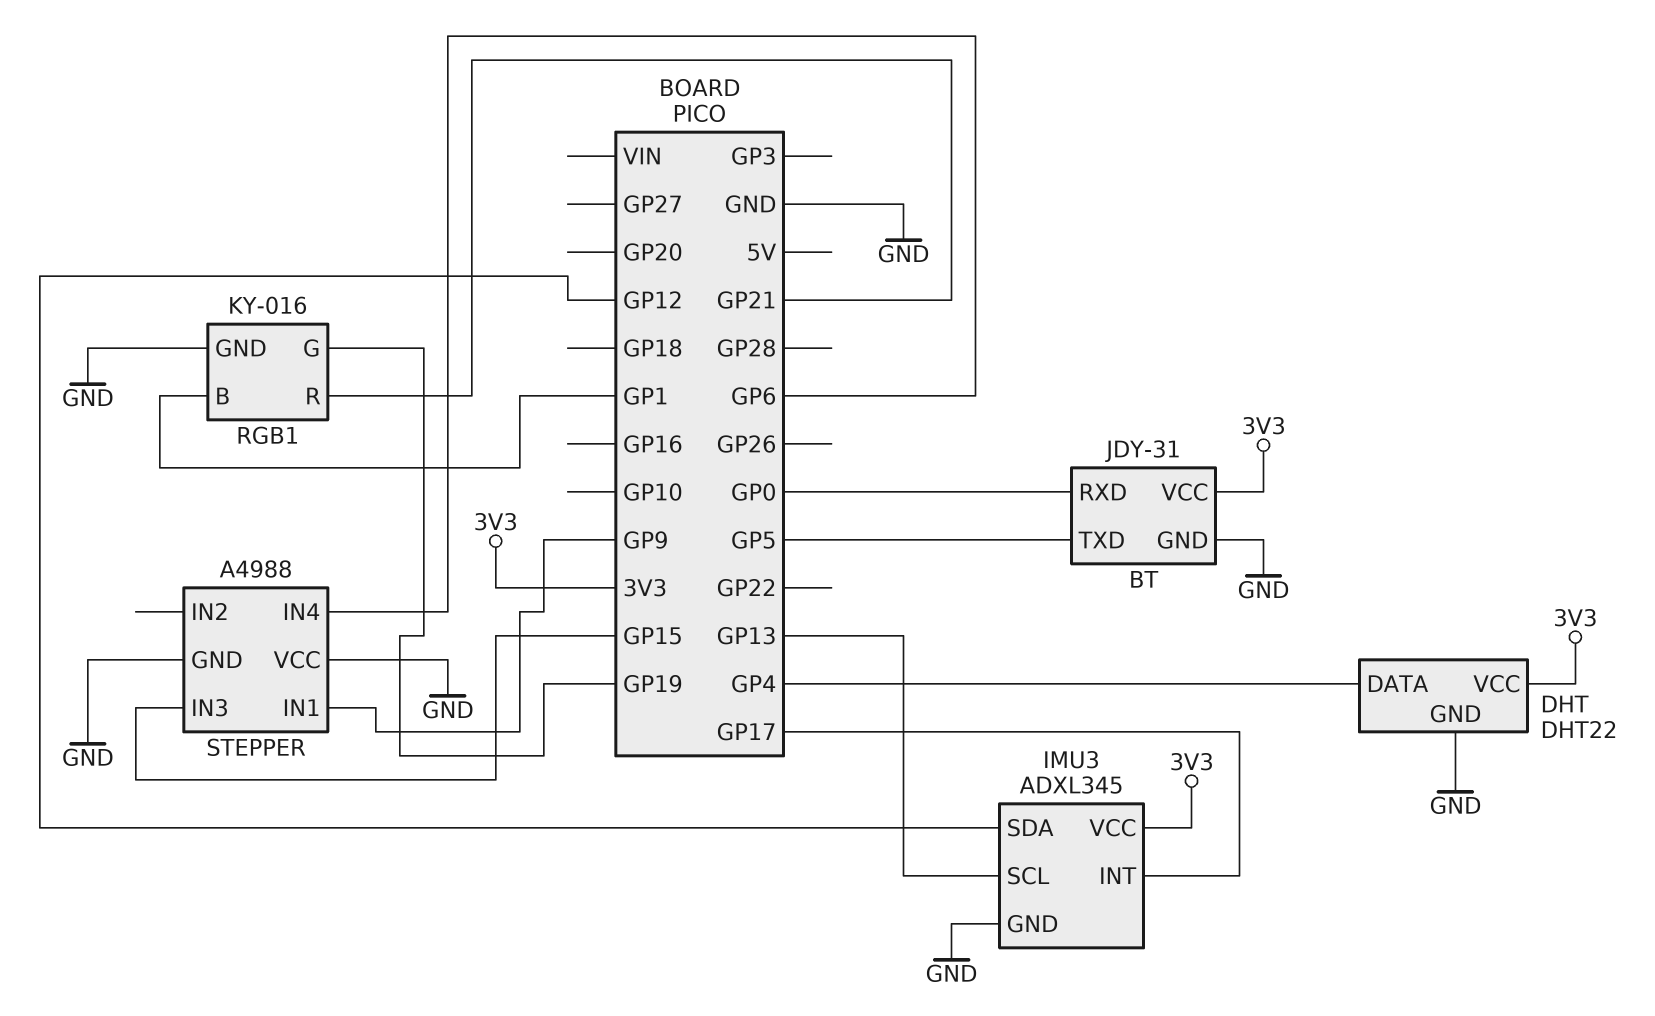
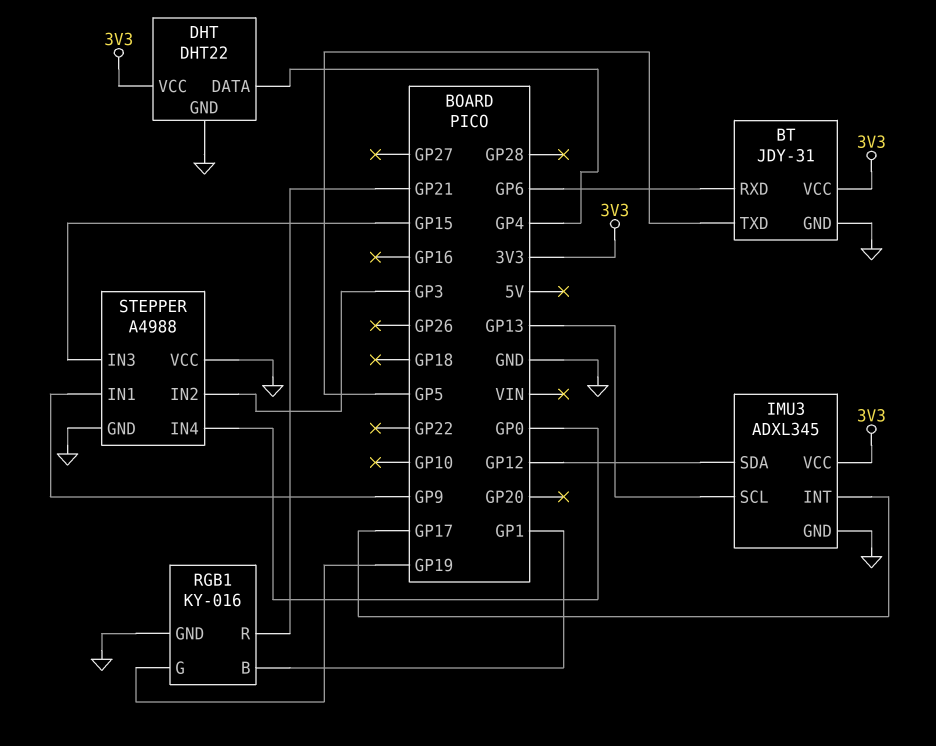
BT pin RXD: GP0 -> GP6
STEPPER pin IN2: none -> GP3
STEPPER pin IN4: GP6 -> GP0

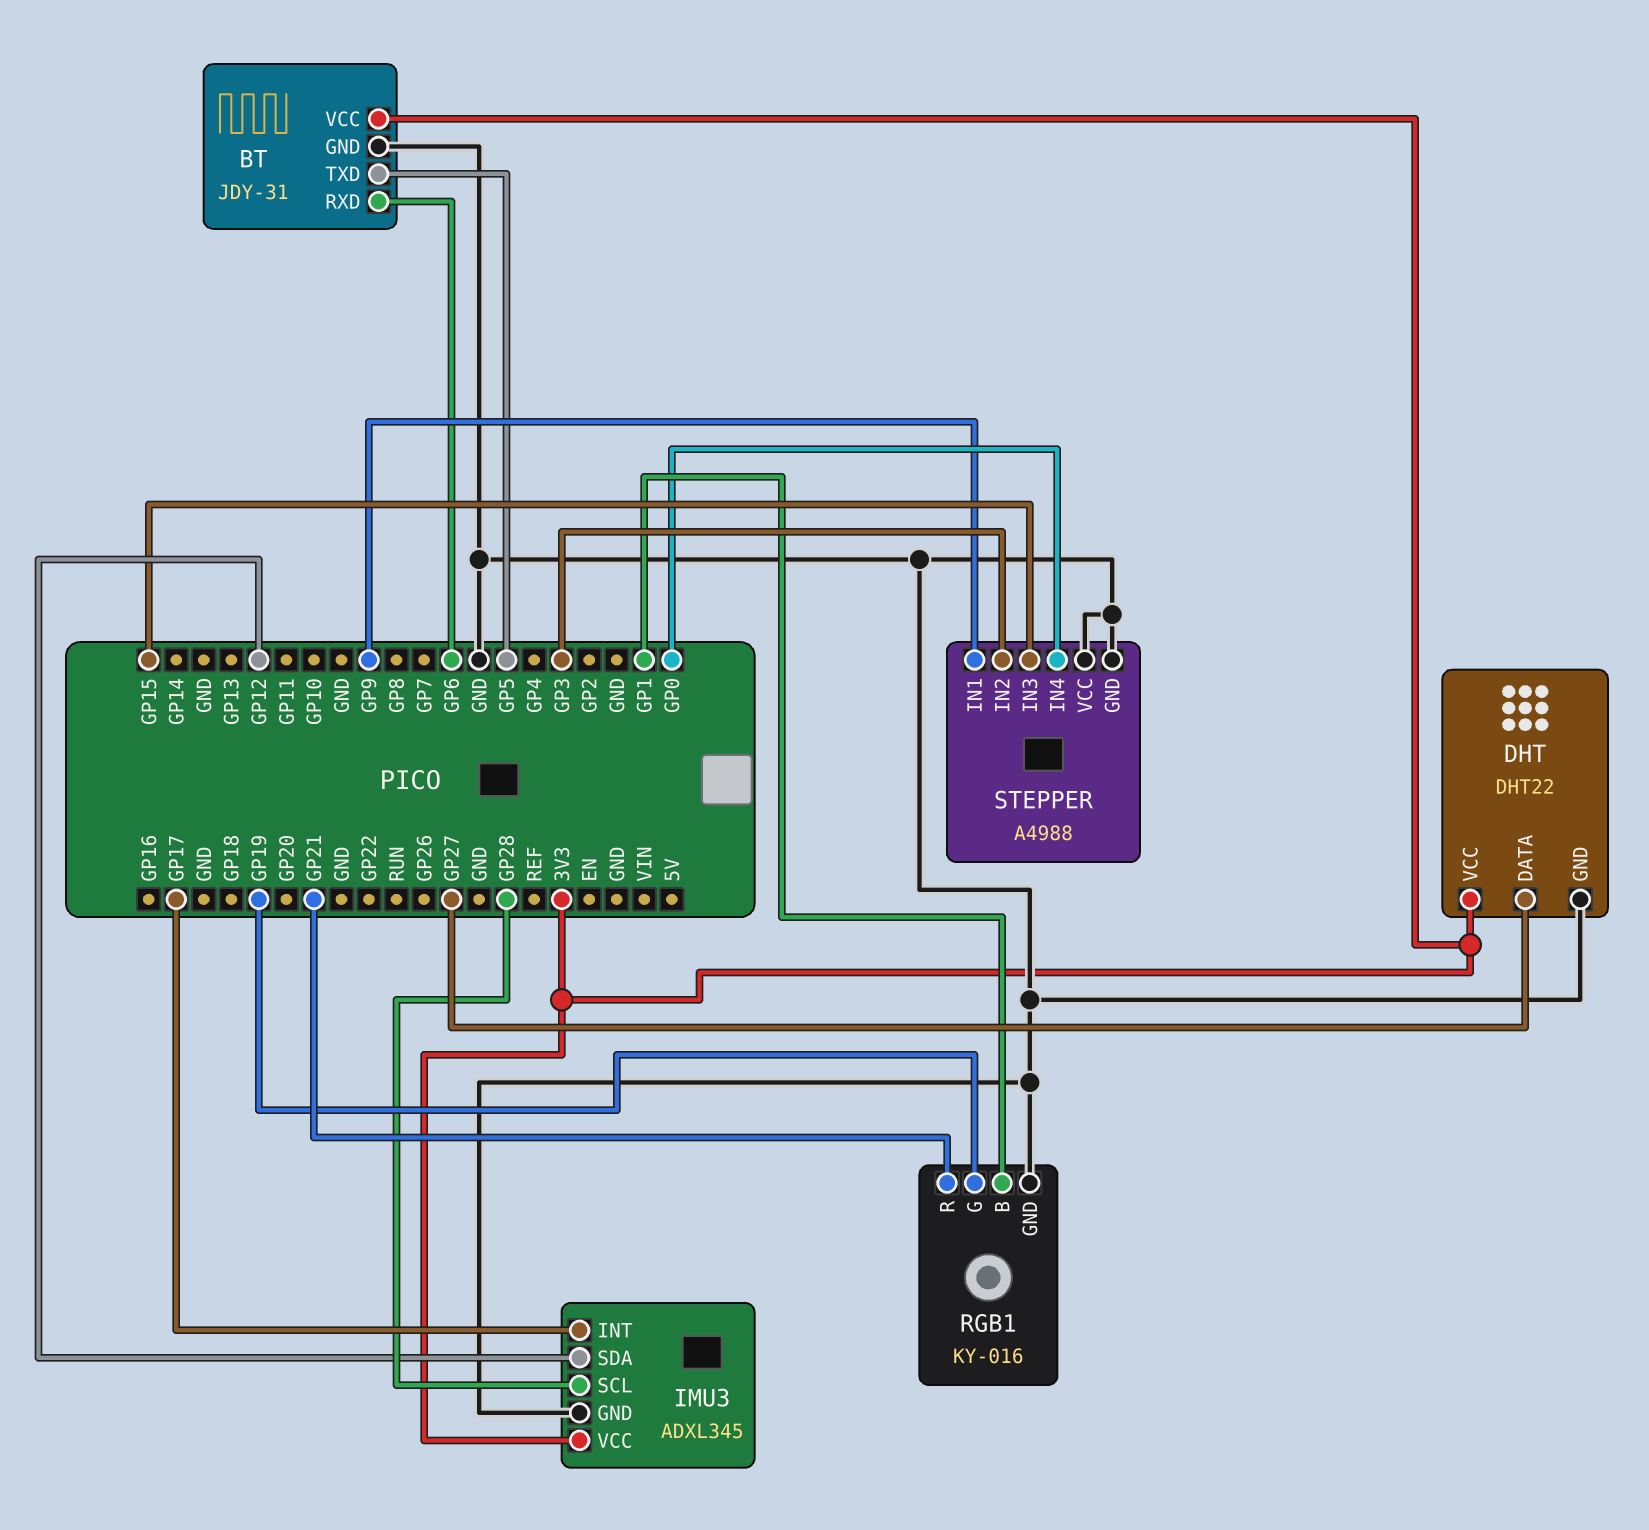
DHT pin DATA: GP4 -> GP27
IMU3 pin SCL: GP13 -> GP28

